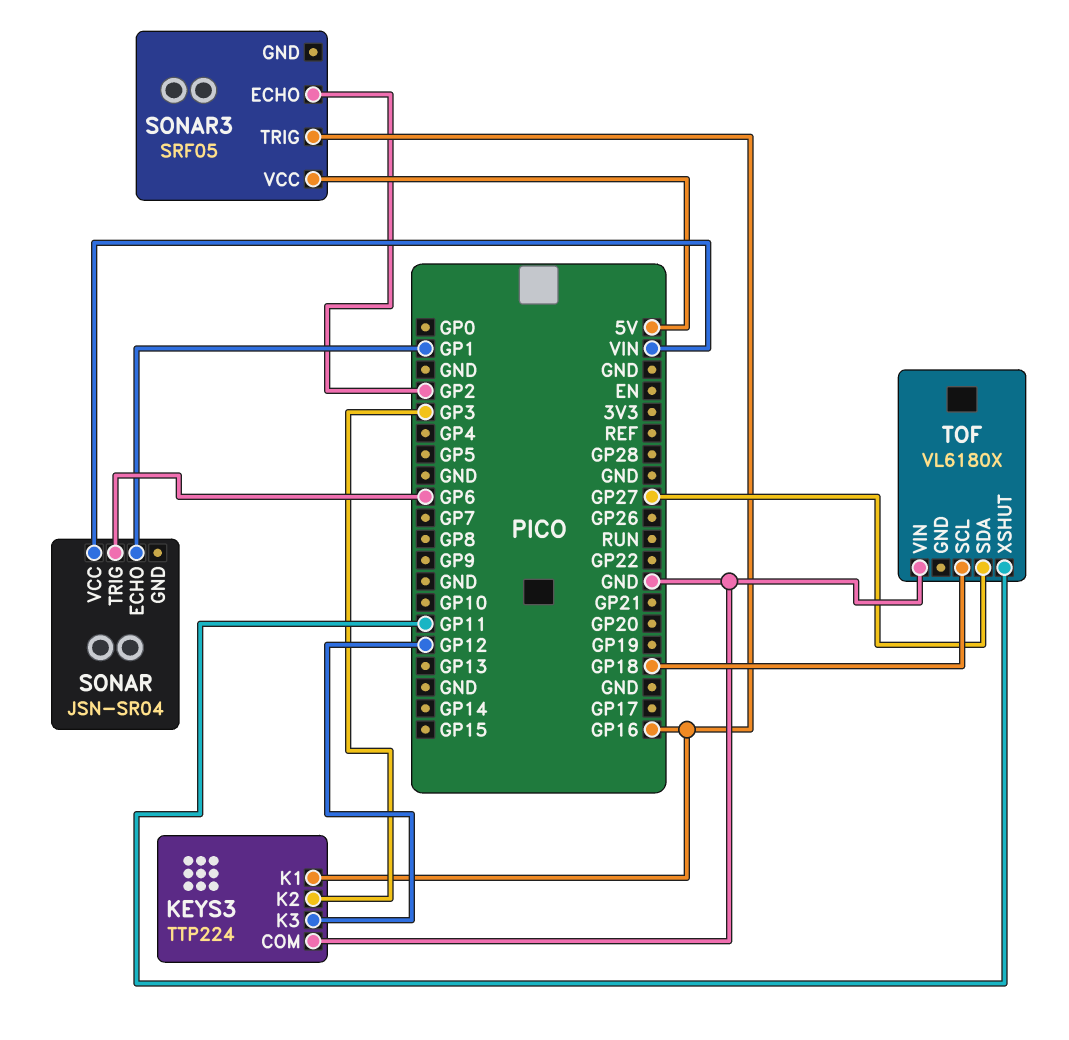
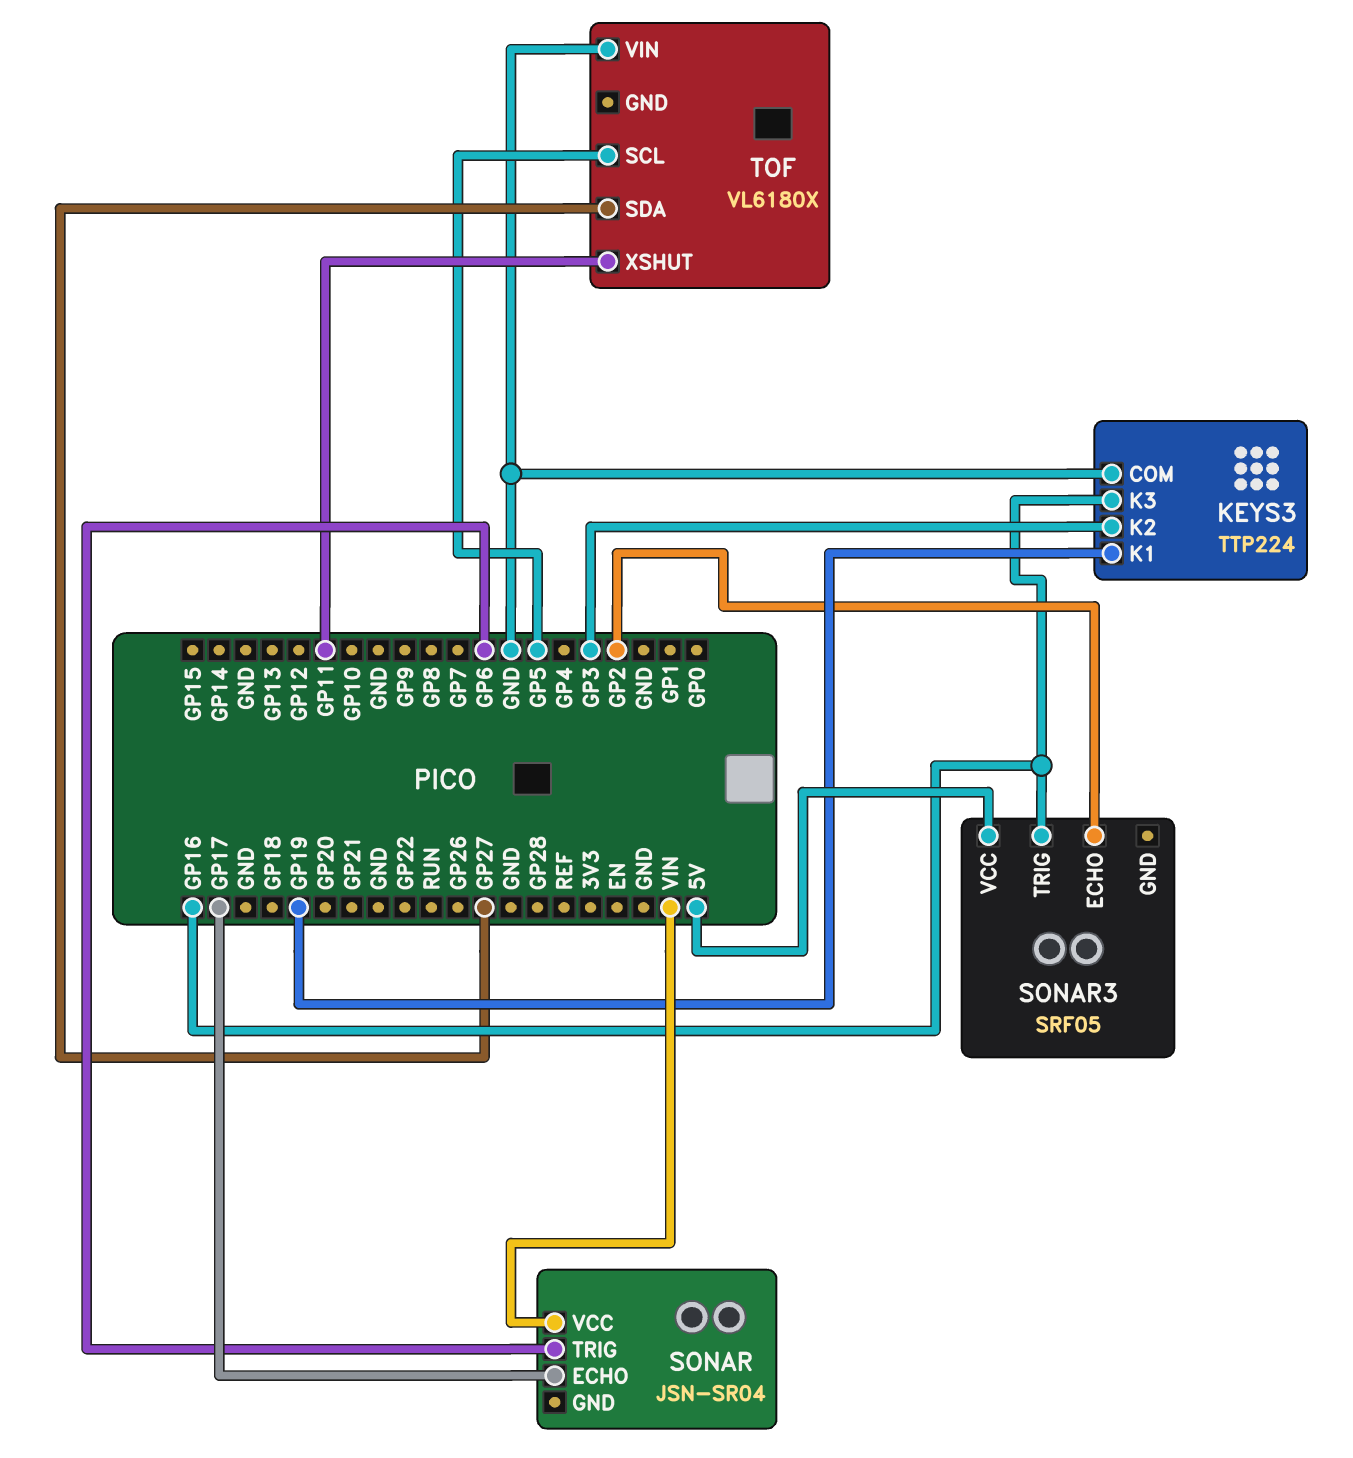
KEYS3 pin K1: GP16 -> GP19
KEYS3 pin K3: GP12 -> GP16
SONAR pin ECHO: GP1 -> GP17
TOF pin SCL: GP18 -> GP5

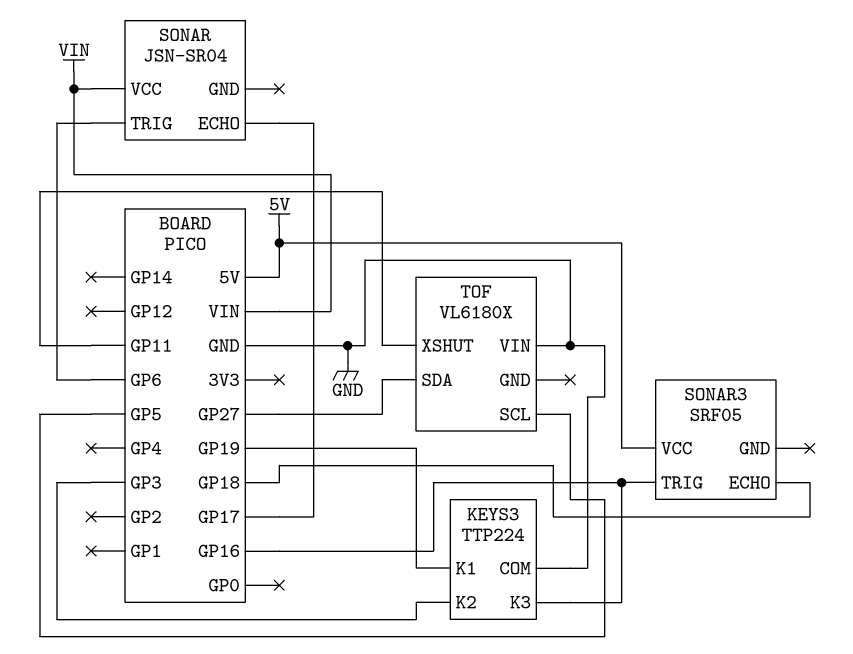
SONAR3 pin ECHO: GP2 -> GP18

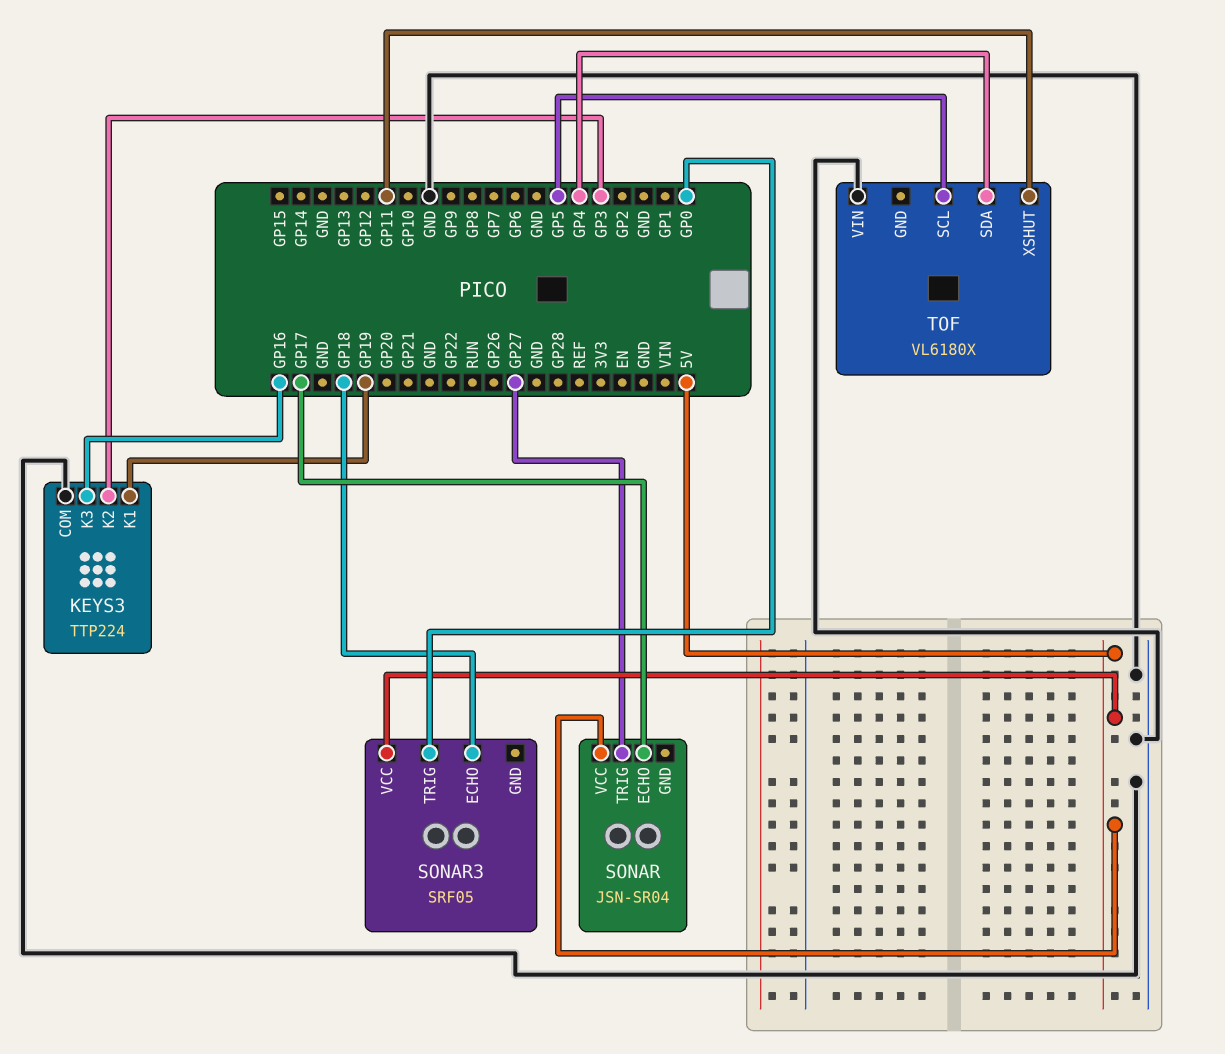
SONAR pin TRIG: GP6 -> GP27
SONAR pin VCC: VIN -> 5V
SONAR3 pin TRIG: GP16 -> GP0
TOF pin SDA: GP27 -> GP4

